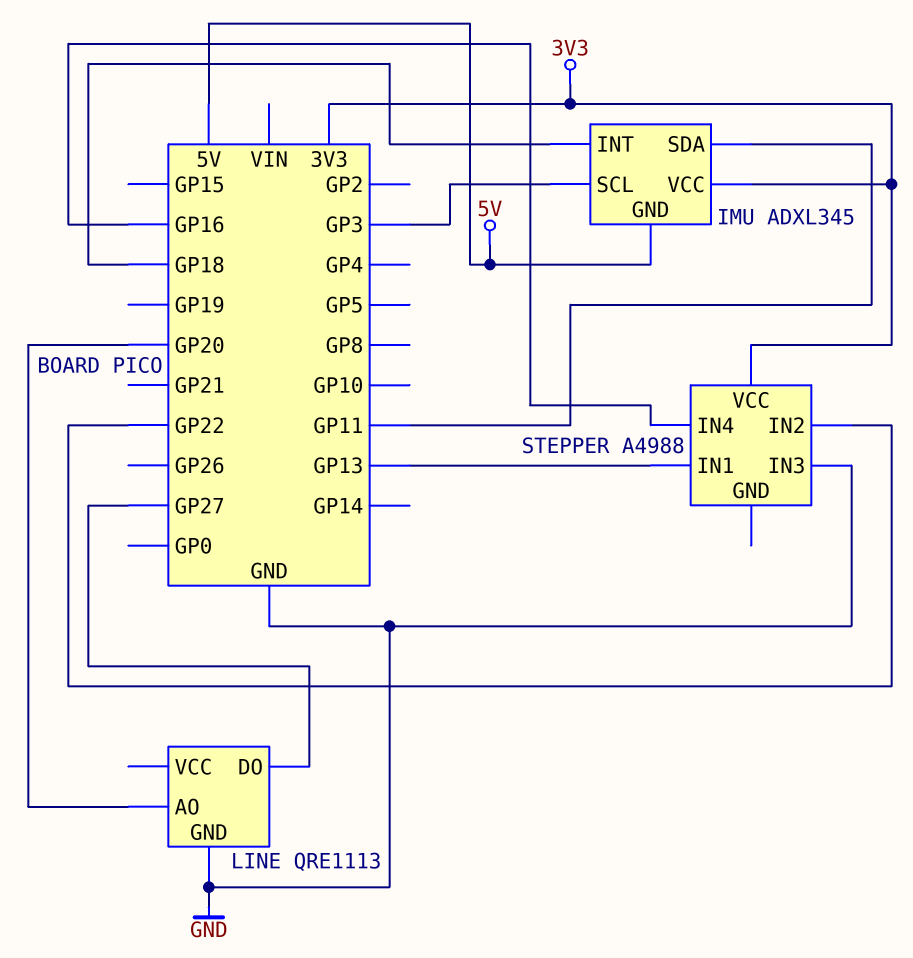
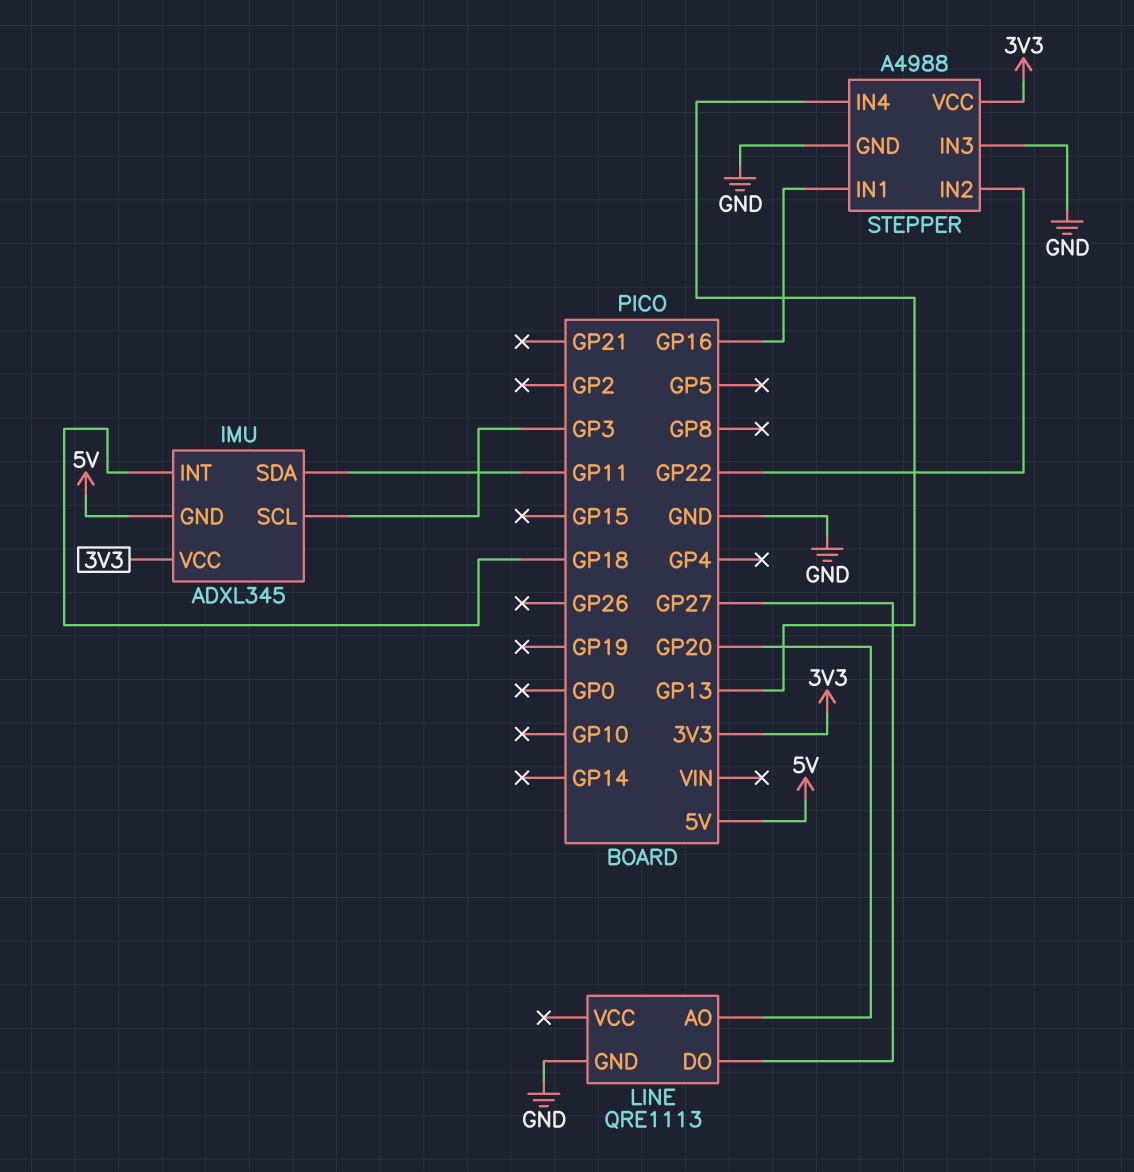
STEPPER pin GND: none -> GND
STEPPER pin IN1: GP13 -> GP16
STEPPER pin IN4: GP16 -> GP13

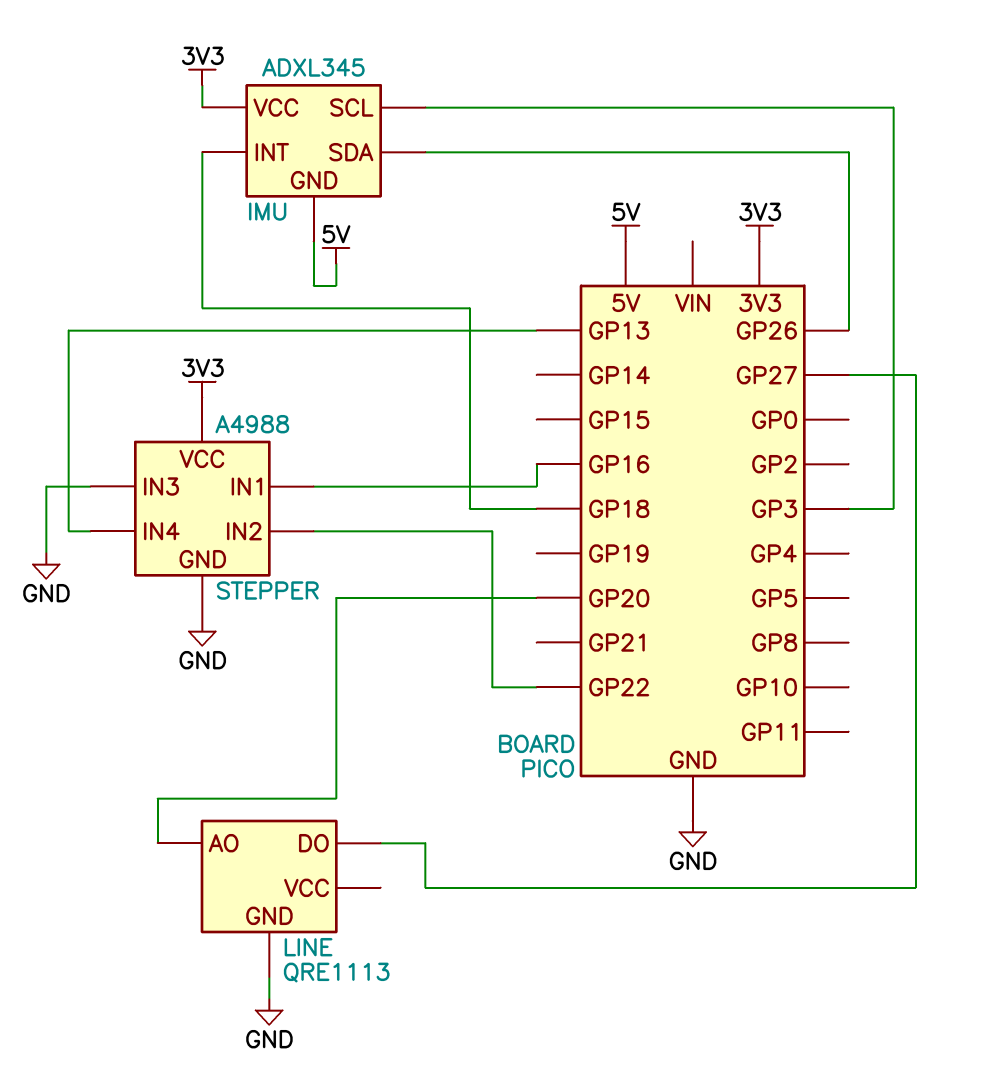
IMU pin SDA: GP11 -> GP26

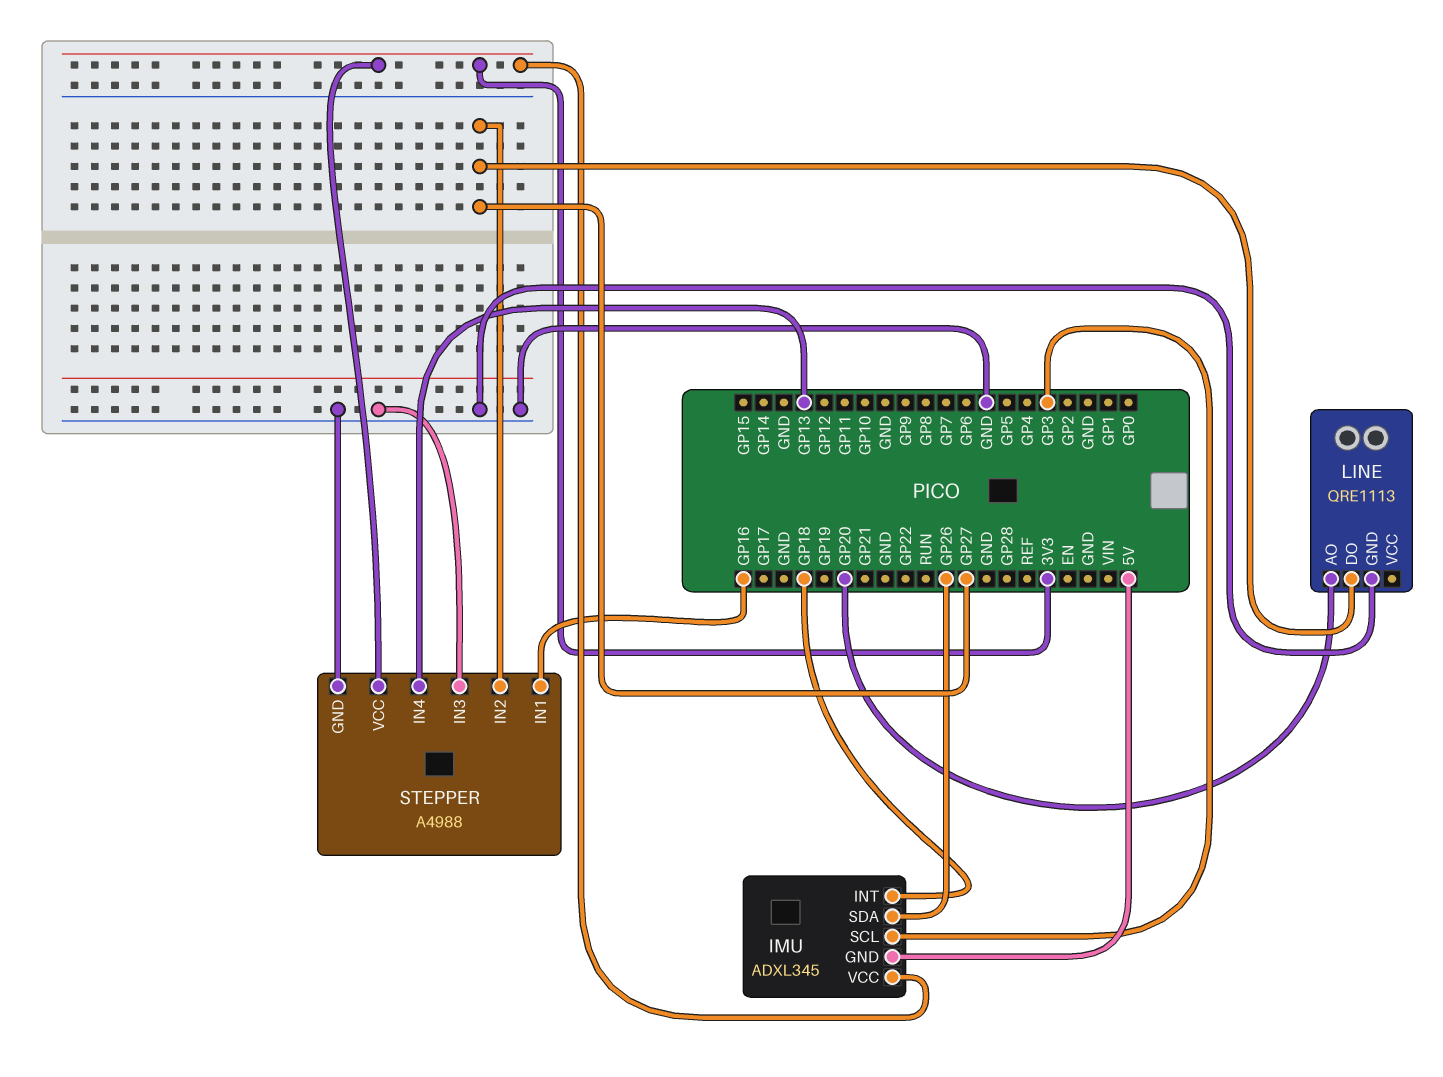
STEPPER pin IN2: GP22 -> GP27

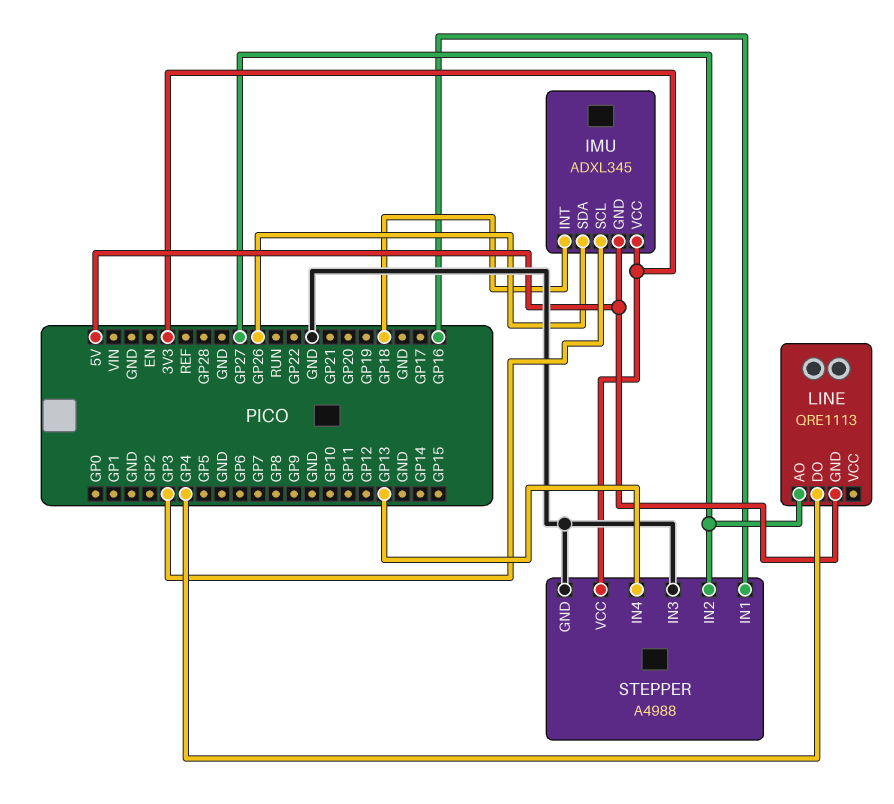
LINE pin AO: GP20 -> GP27
LINE pin DO: GP27 -> GP4
LINE pin GND: GND -> 5V

